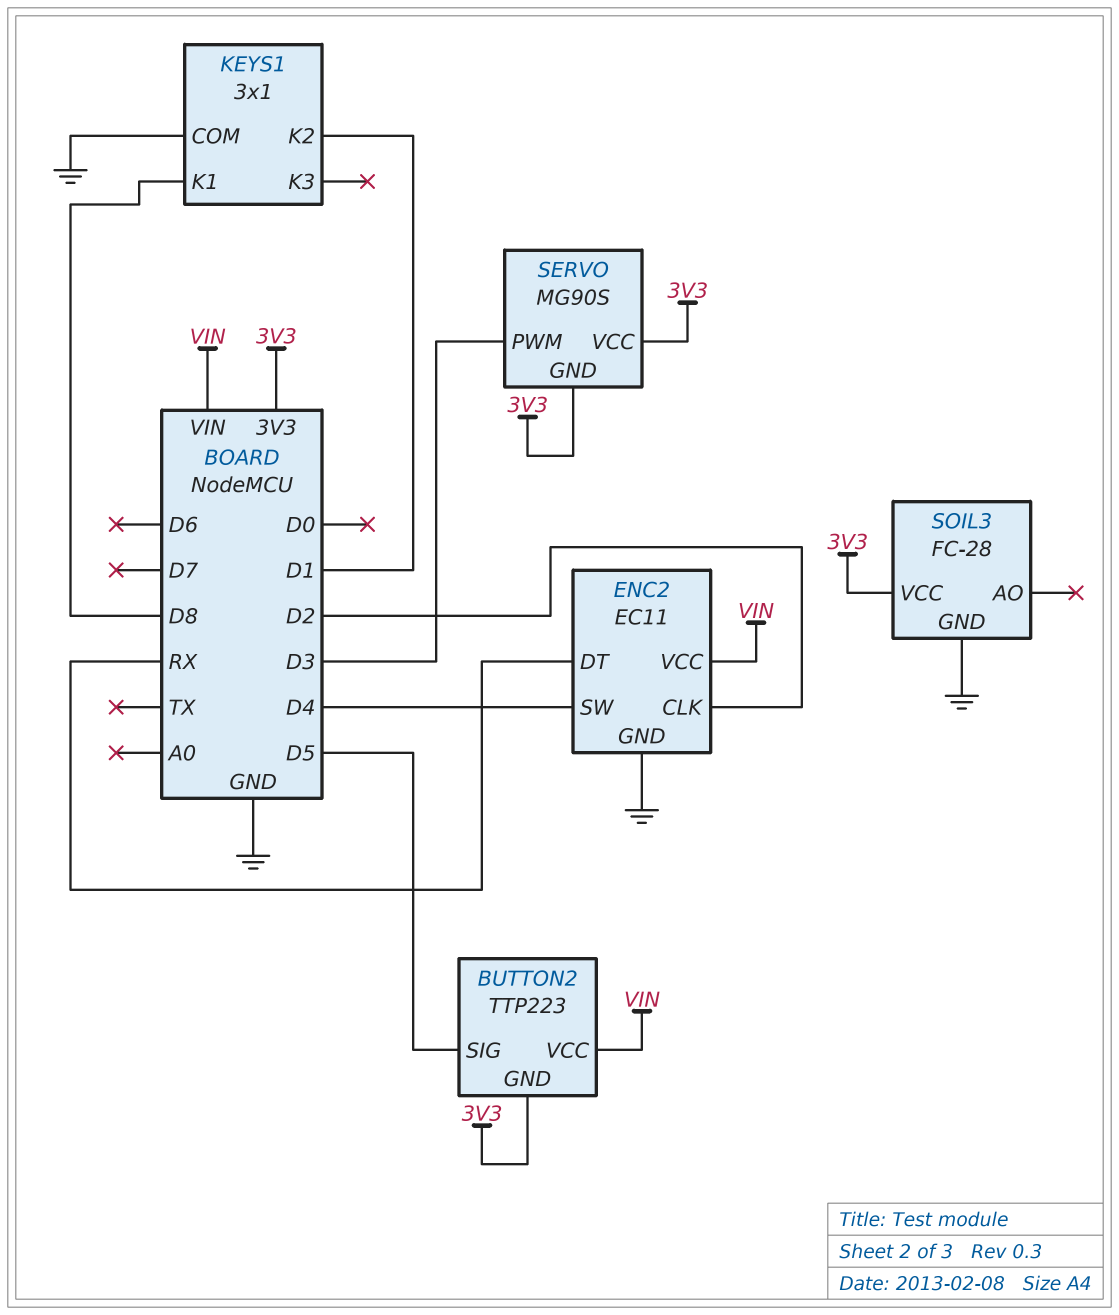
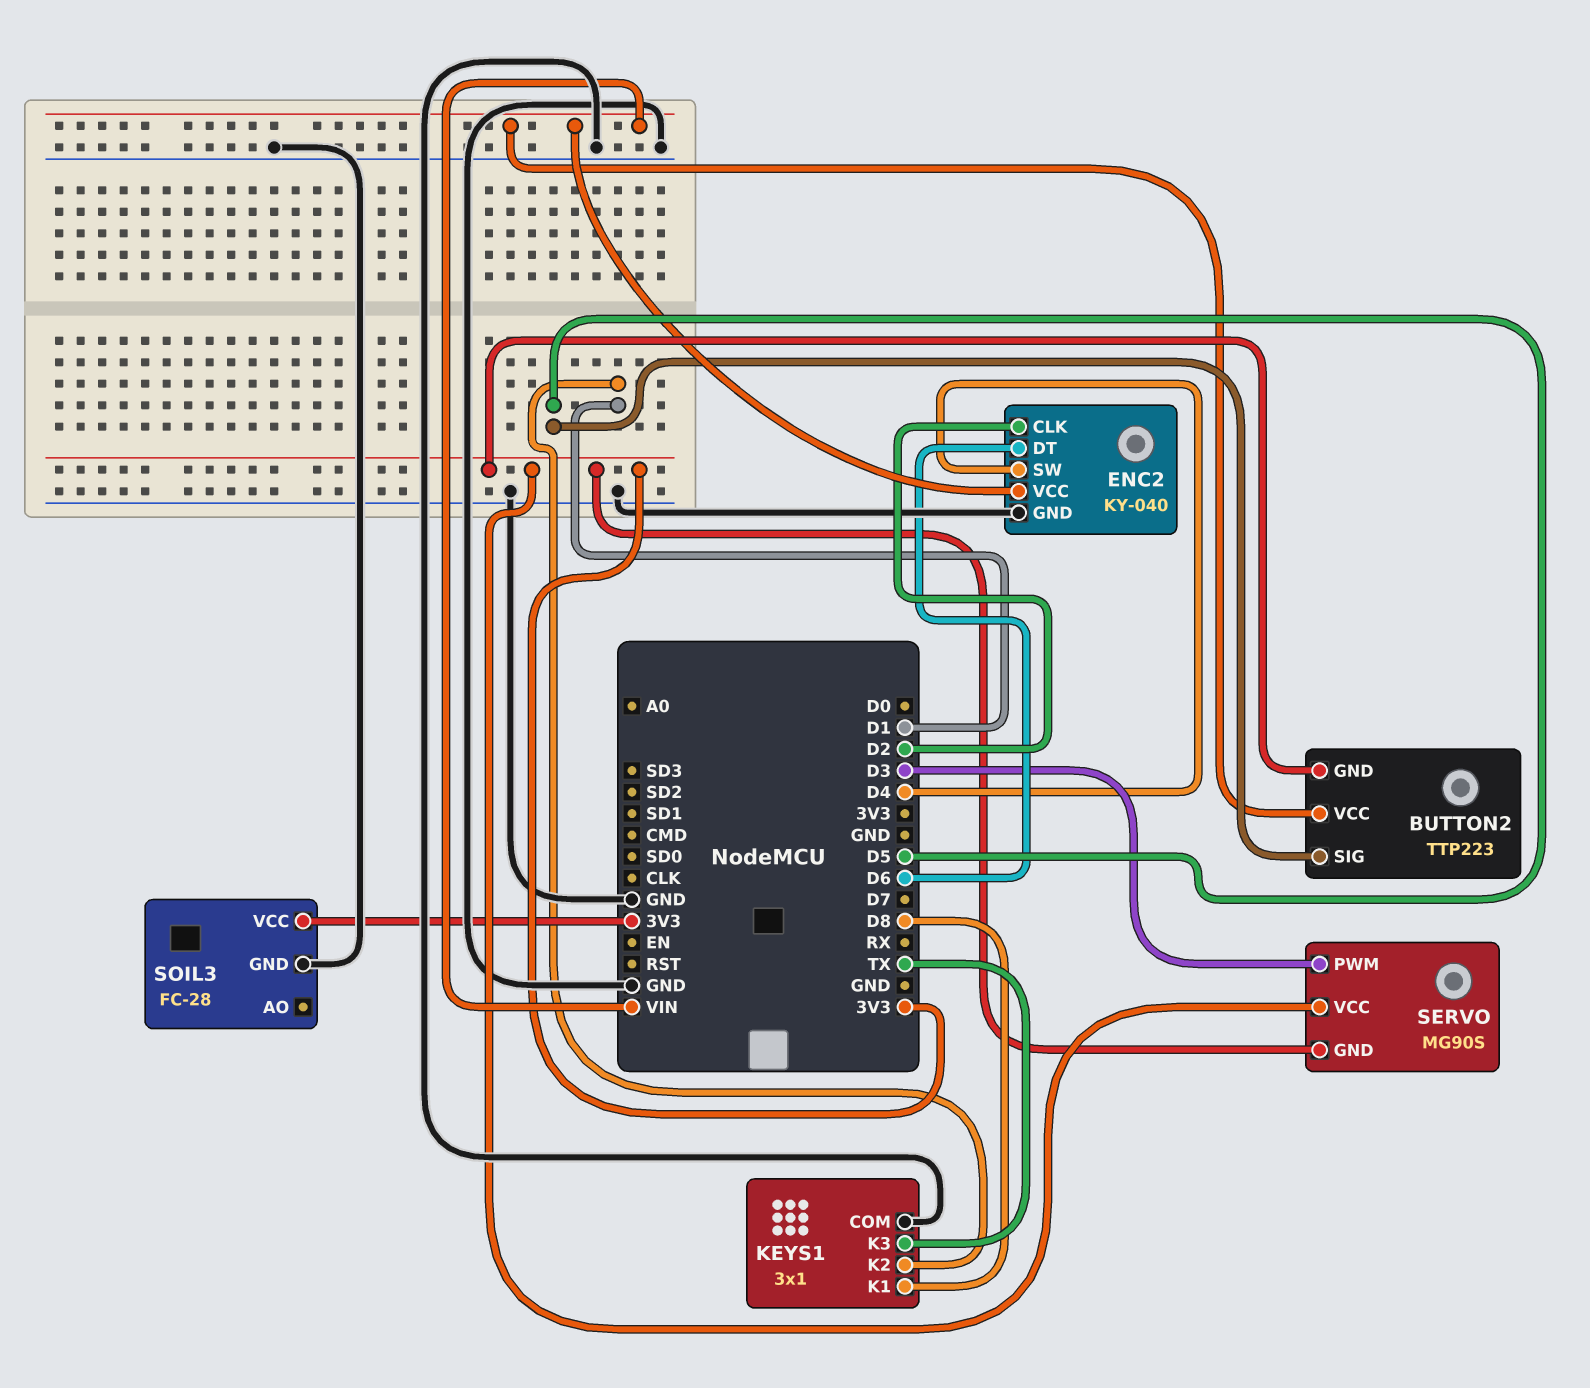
ENC2: EC11 -> KY-040
ENC2 pin DT: RX -> D6
KEYS1 pin K3: none -> TX

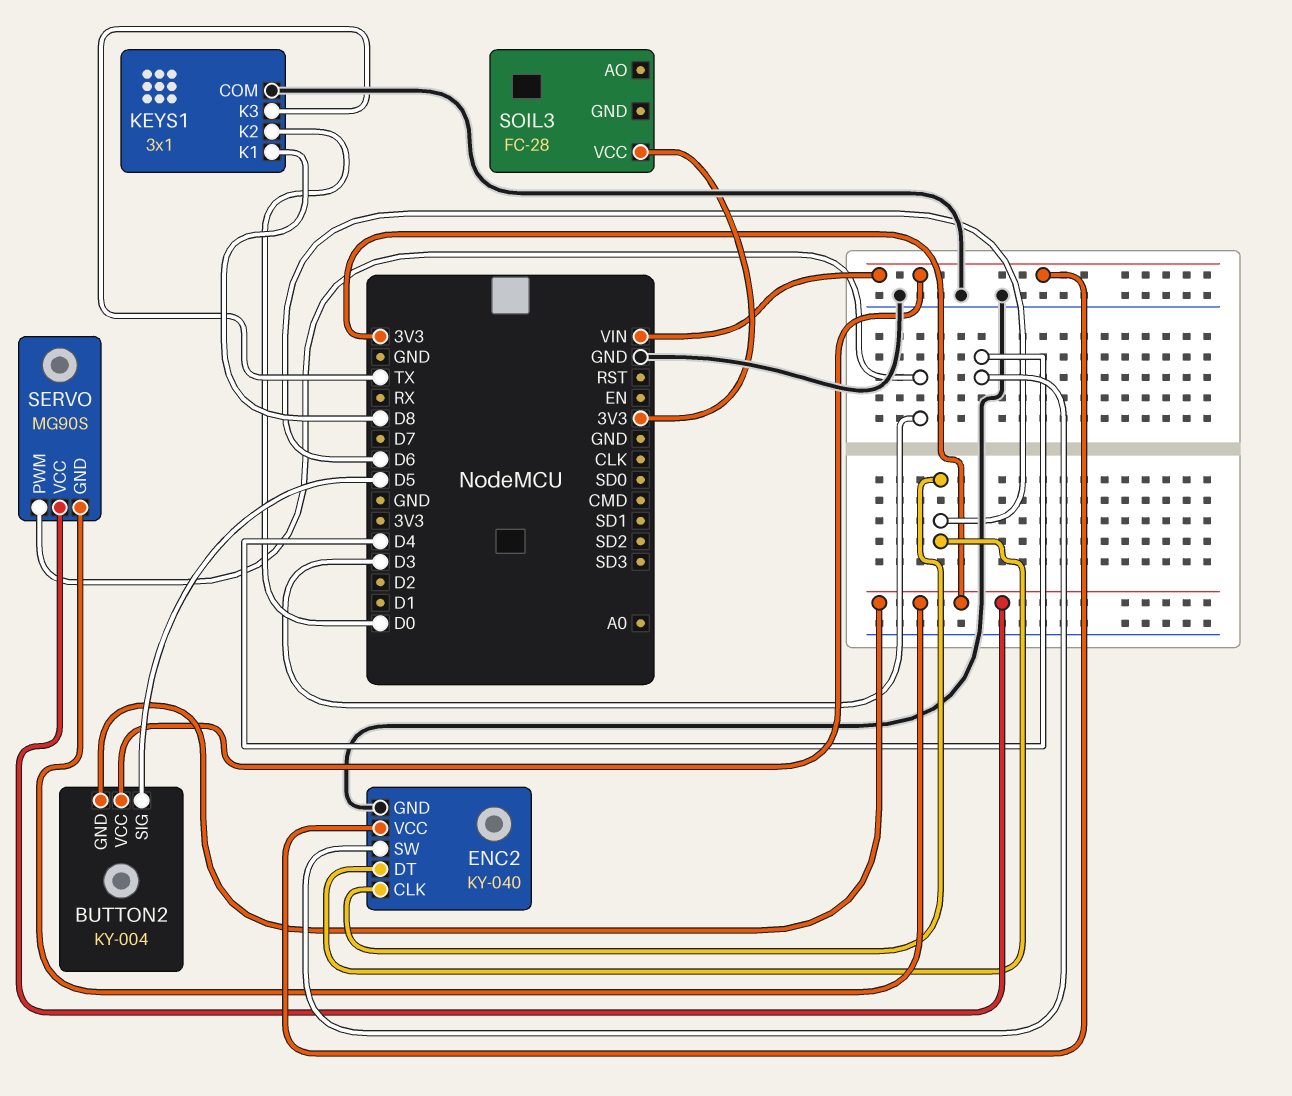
BUTTON2: TTP223 -> KY-004
ENC2 pin CLK: D2 -> D6
KEYS1 pin K2: D1 -> D0
SOIL3 pin GND: GND -> none

